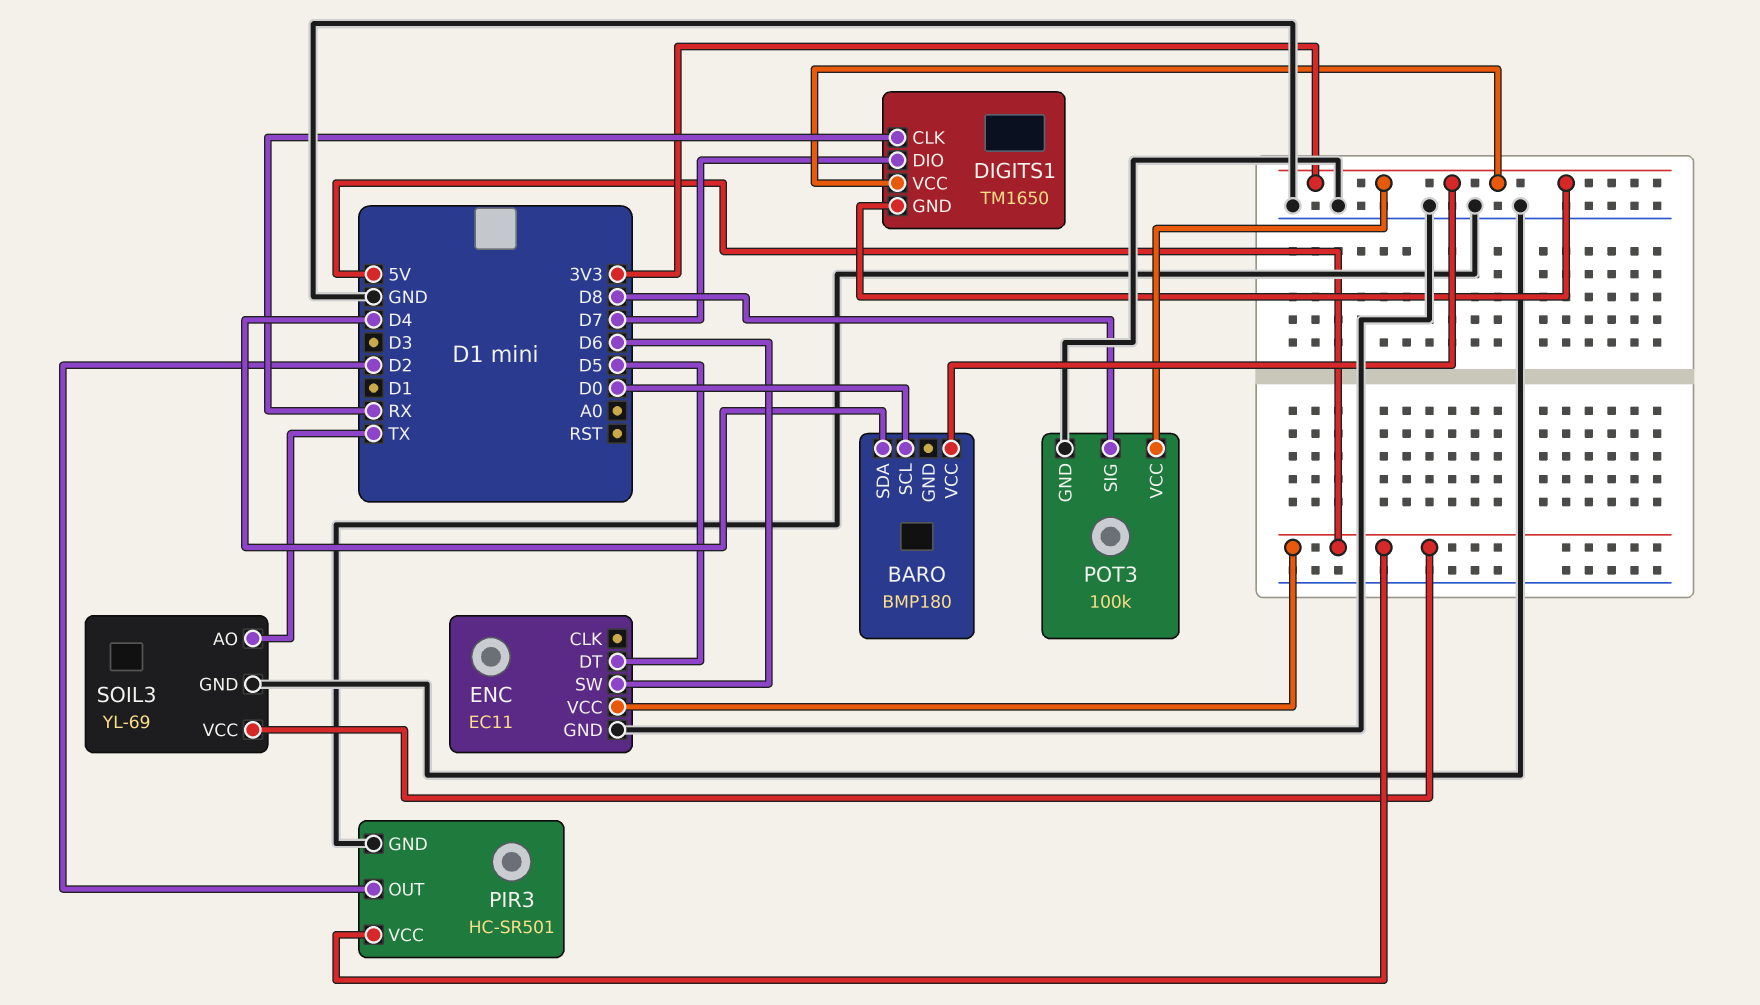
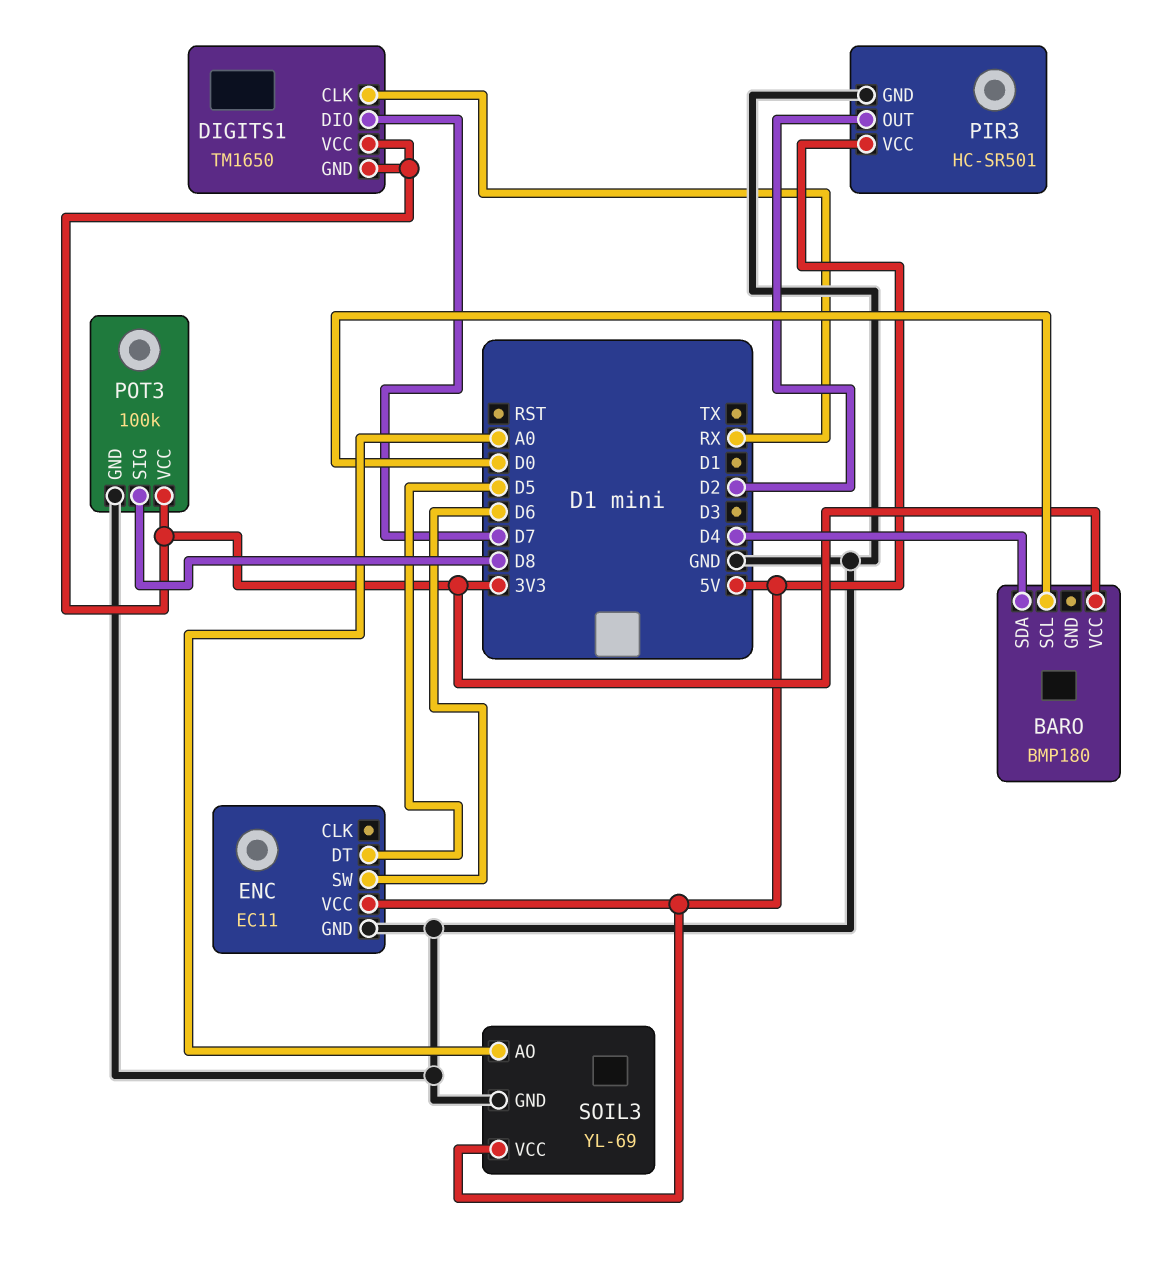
SOIL3 pin AO: TX -> A0

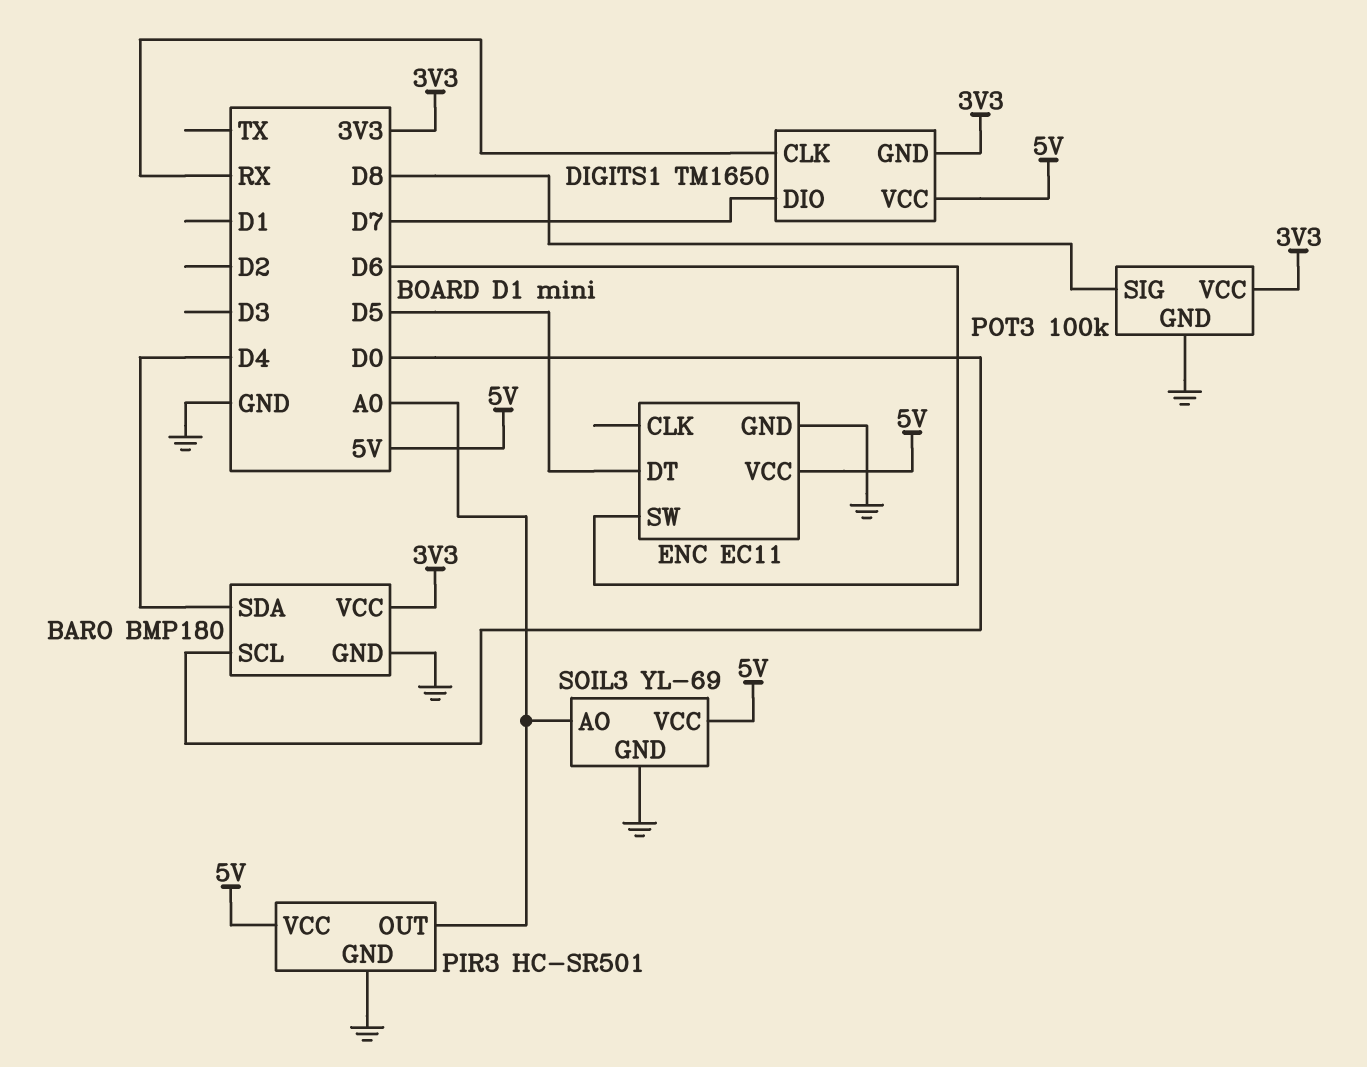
BARO pin GND: none -> GND
DIGITS1 pin VCC: 3V3 -> 5V
PIR3 pin OUT: D2 -> A0

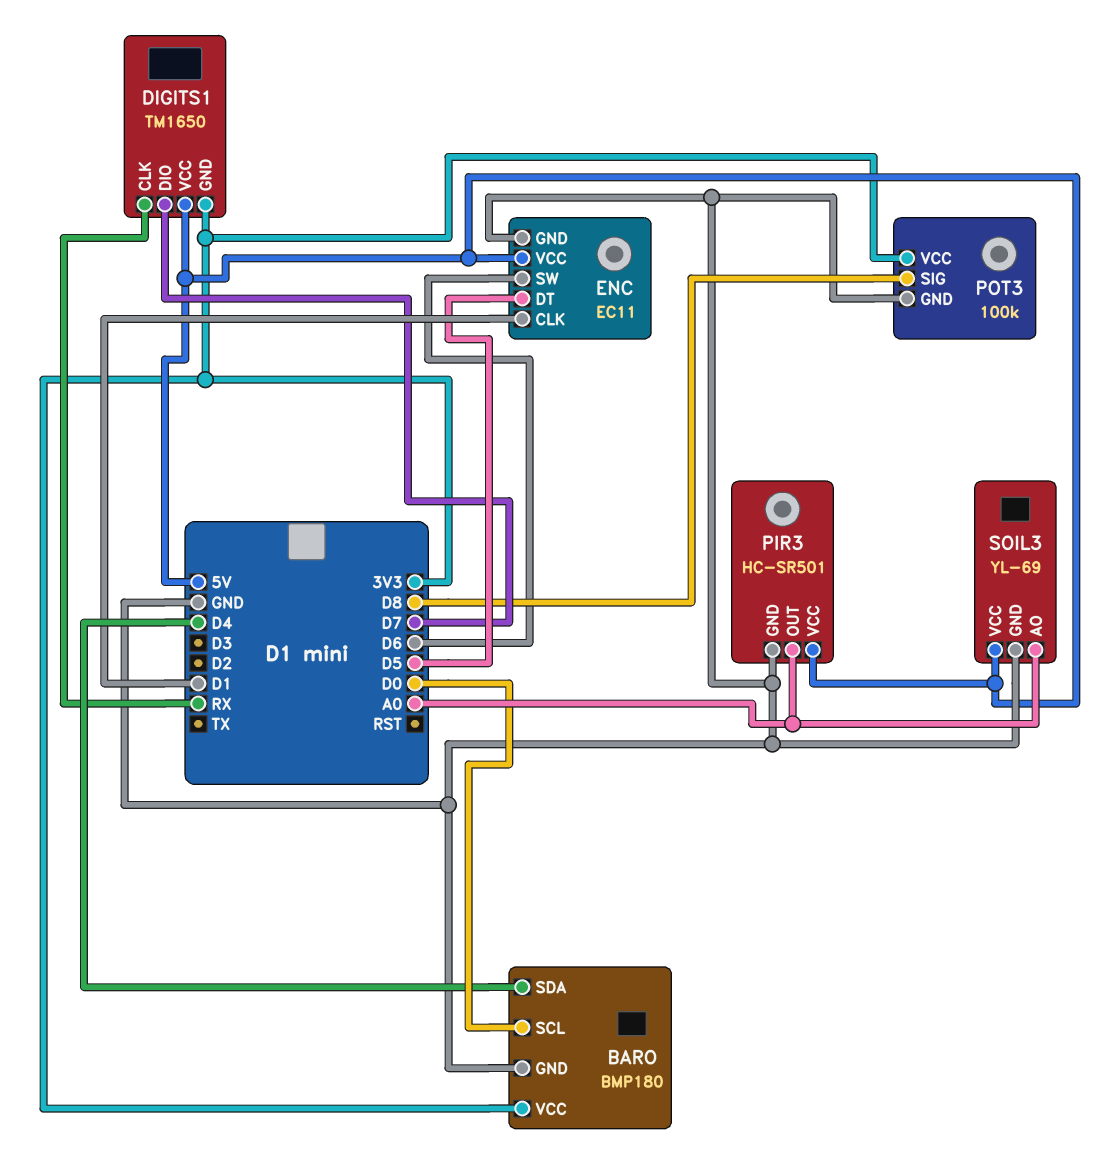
ENC pin CLK: none -> D1

